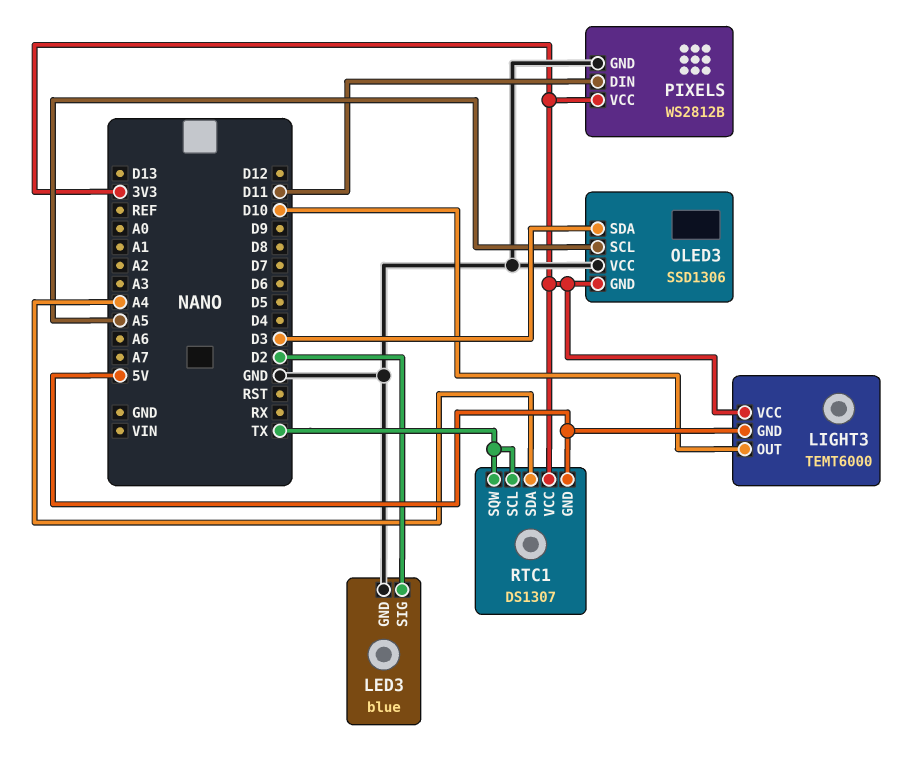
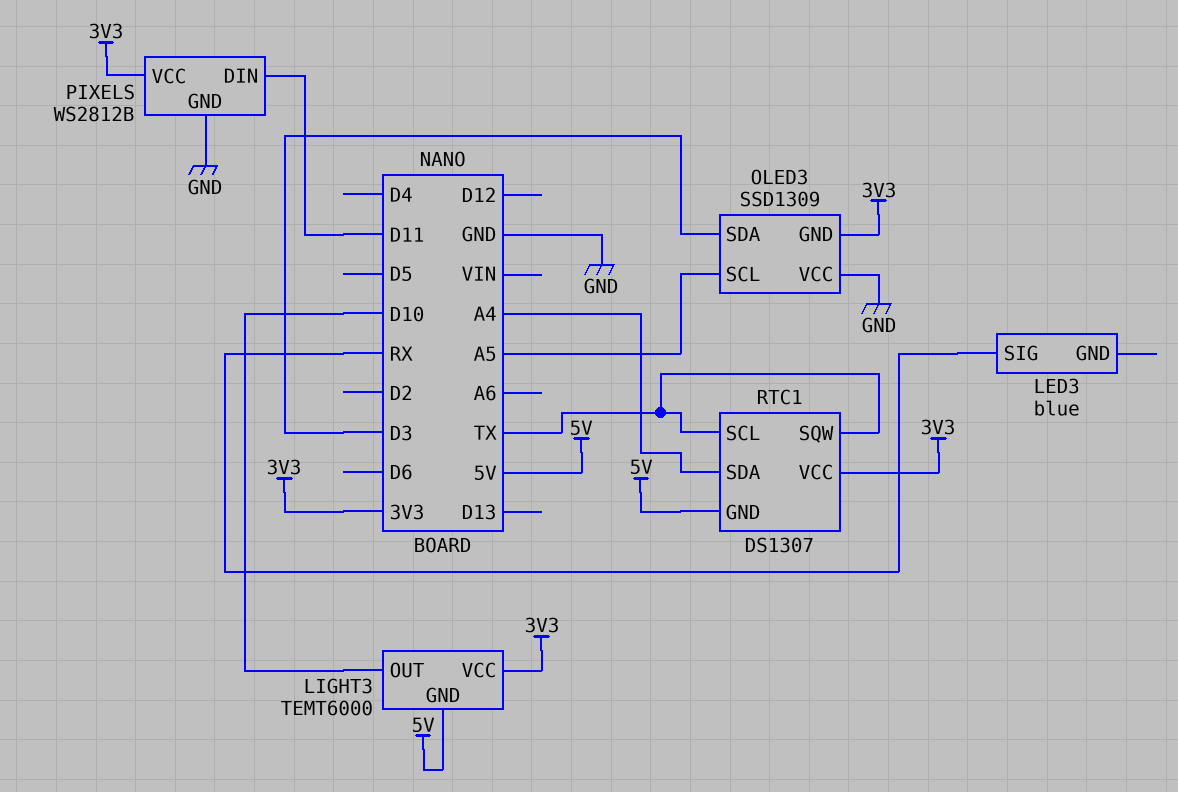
LED3 pin GND: GND -> none
LED3 pin SIG: D2 -> RX
OLED3: SSD1306 -> SSD1309

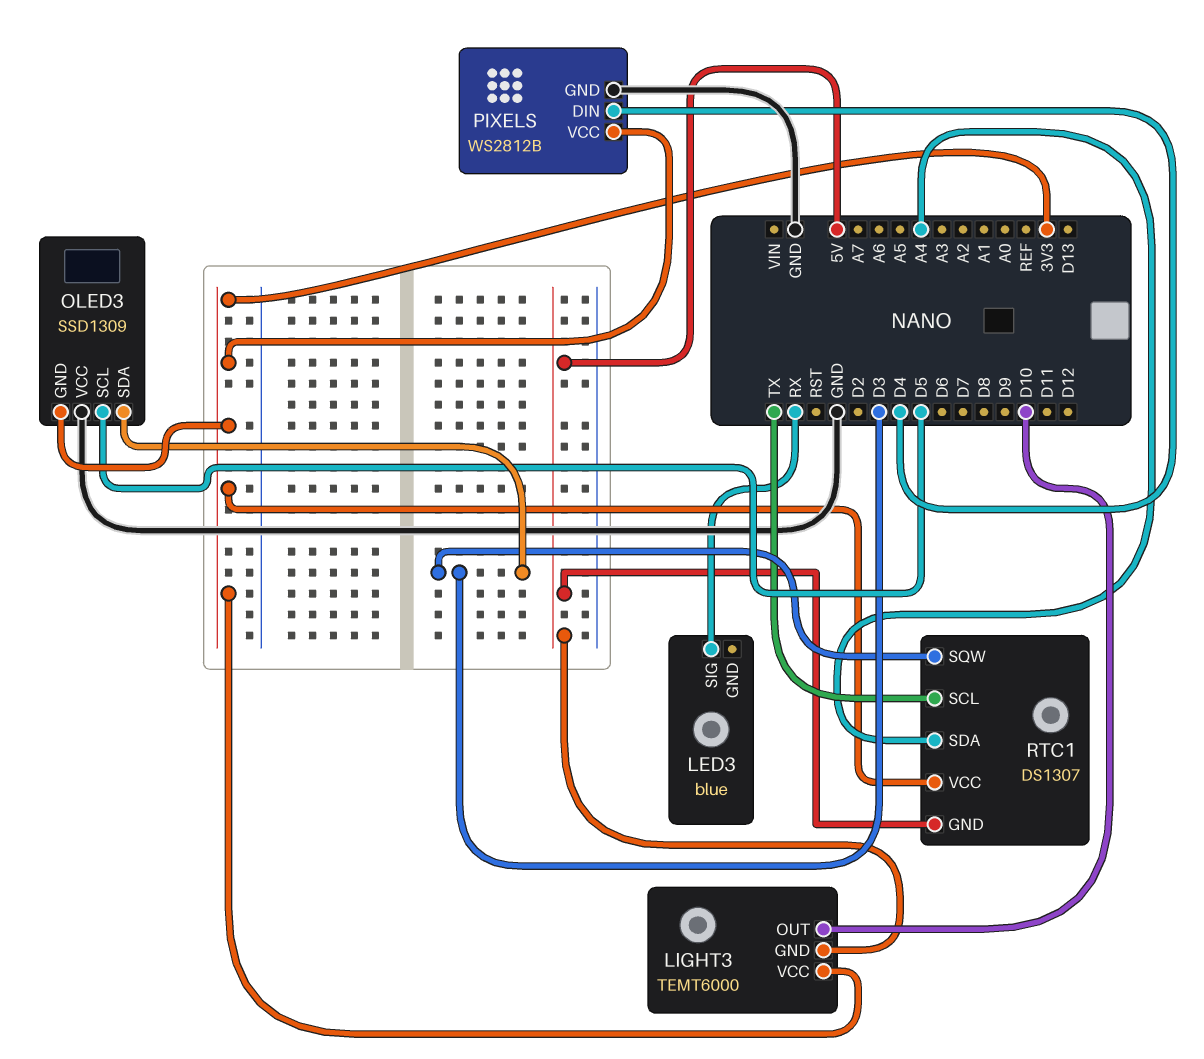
OLED3 pin SCL: A5 -> D5
PIXELS pin DIN: D11 -> D4
RTC1 pin SQW: TX -> D3

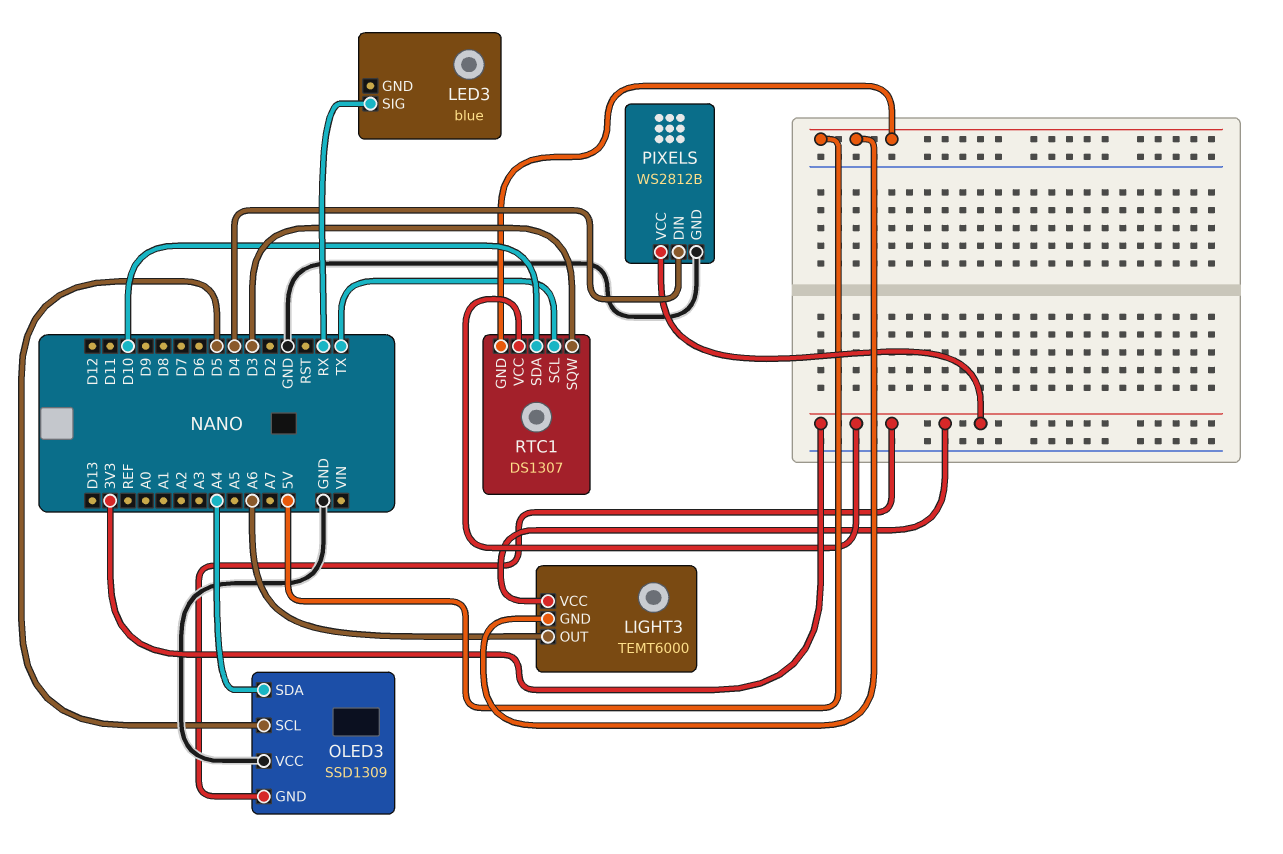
LIGHT3 pin OUT: D10 -> A6
OLED3 pin SDA: D3 -> A4
RTC1 pin SDA: A4 -> D10

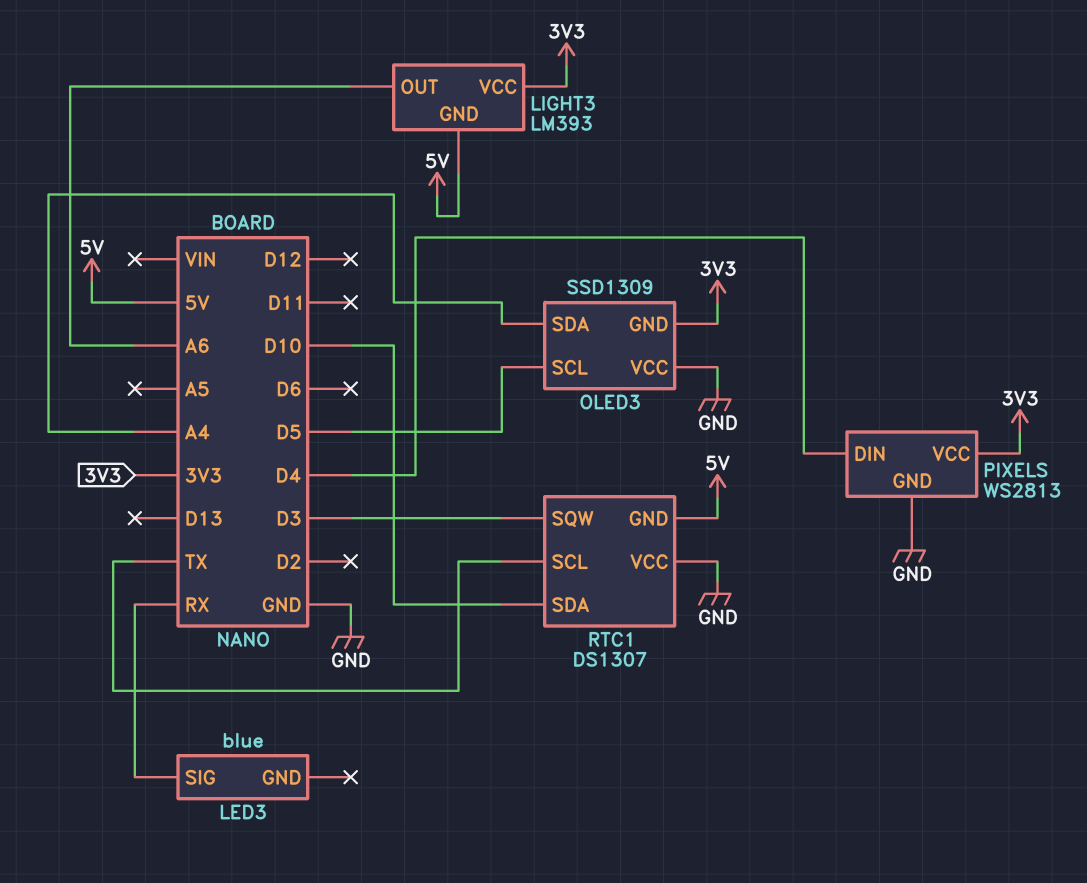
LIGHT3: TEMT6000 -> LM393
PIXELS: WS2812B -> WS2813
RTC1 pin VCC: 3V3 -> GND

